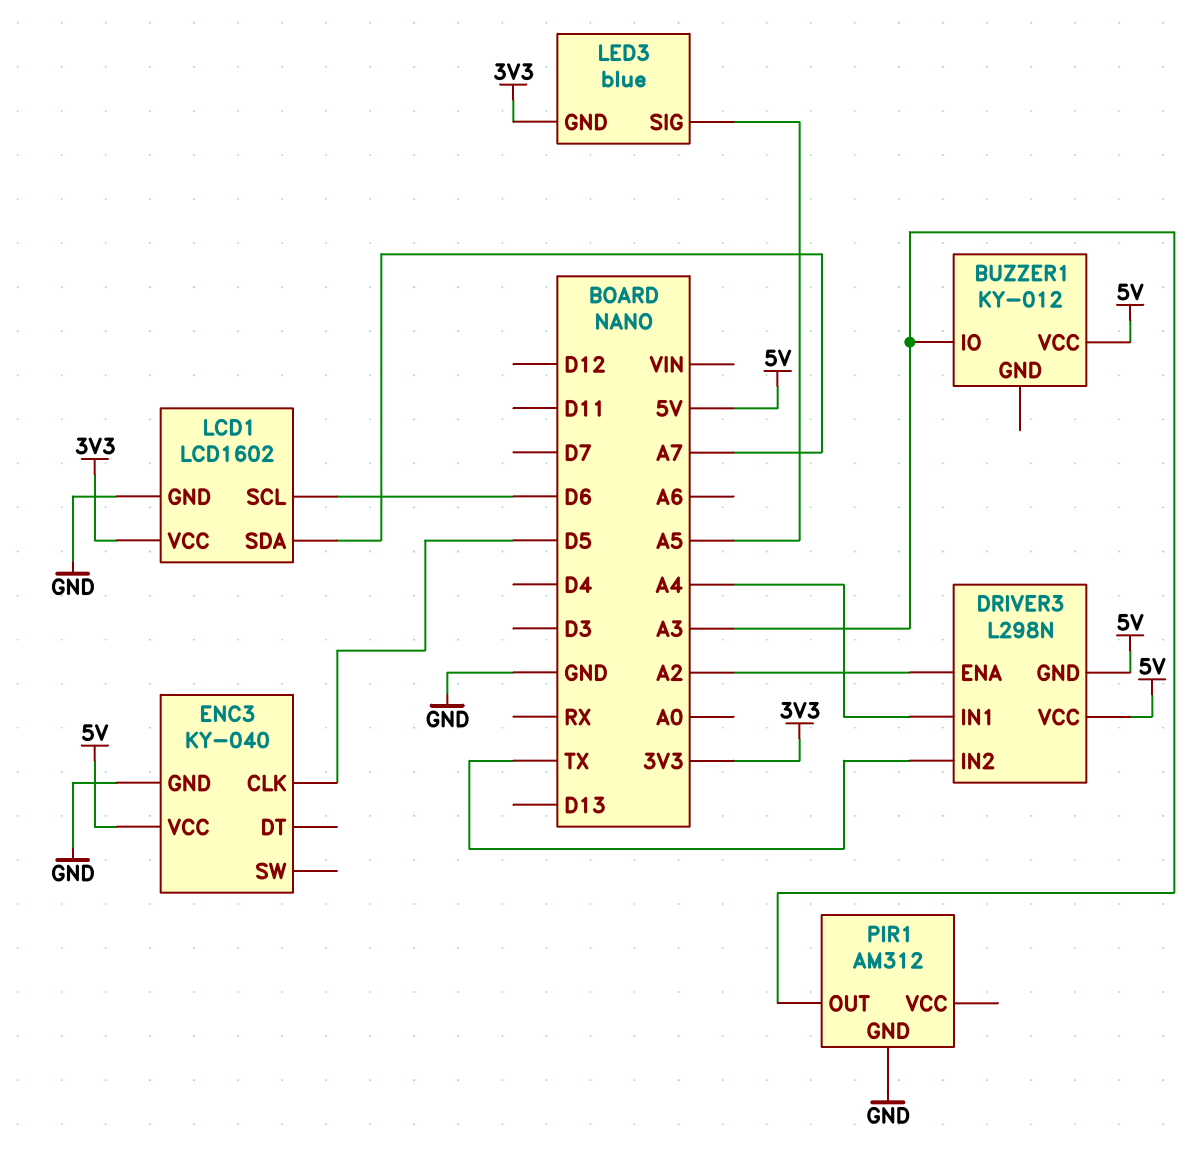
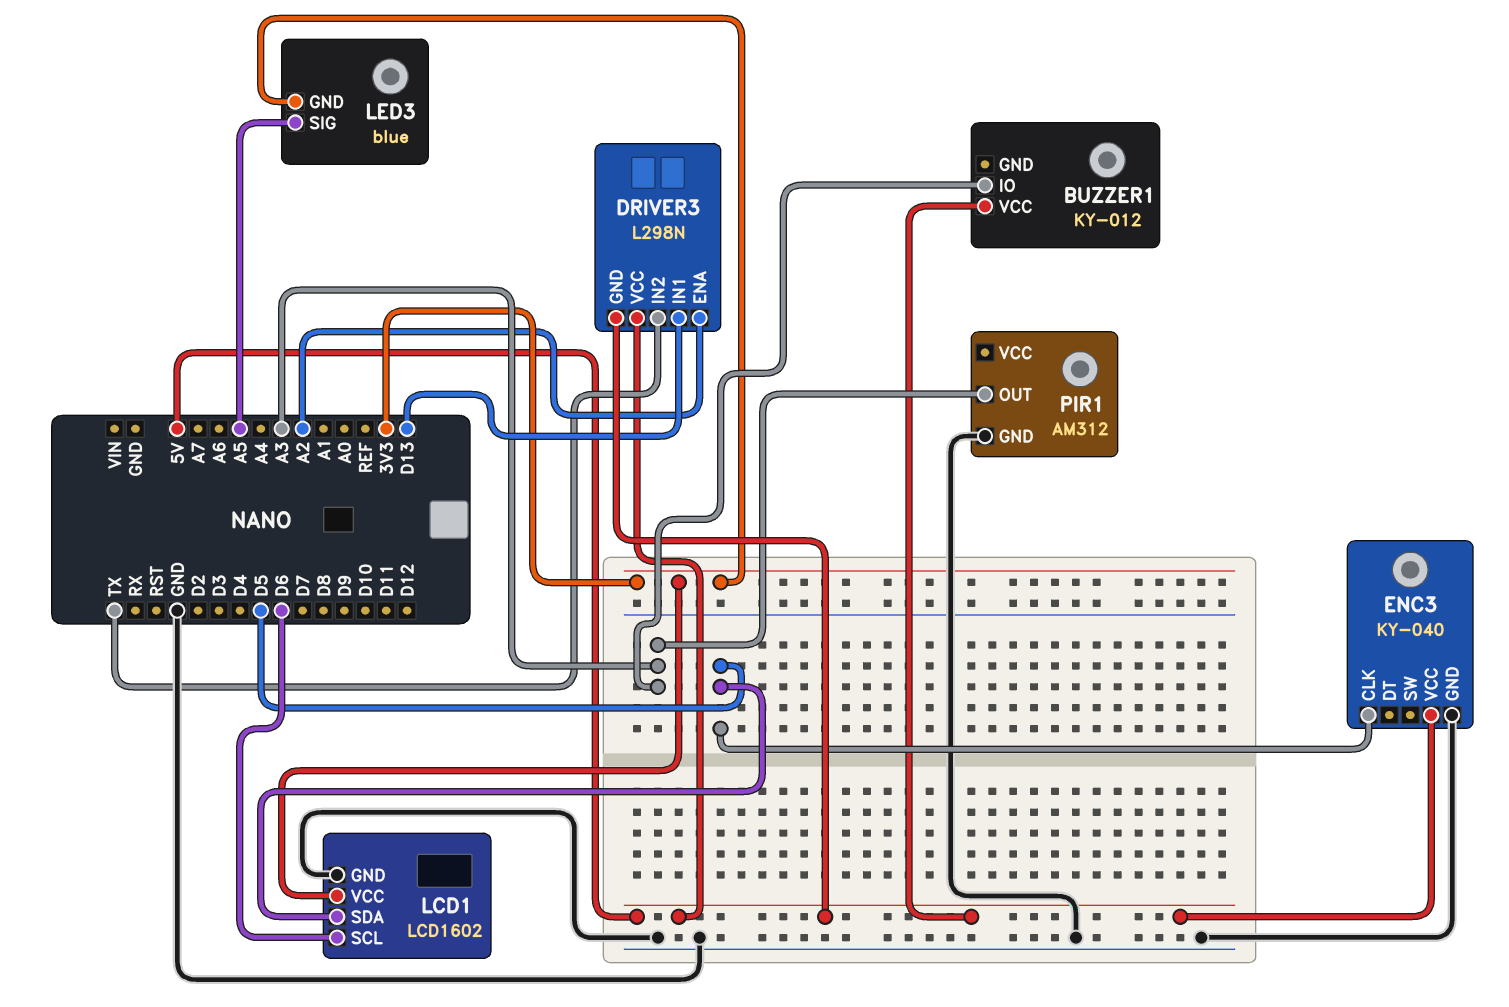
DRIVER3 pin IN1: A4 -> D13
LCD1 pin SDA: A7 -> D5

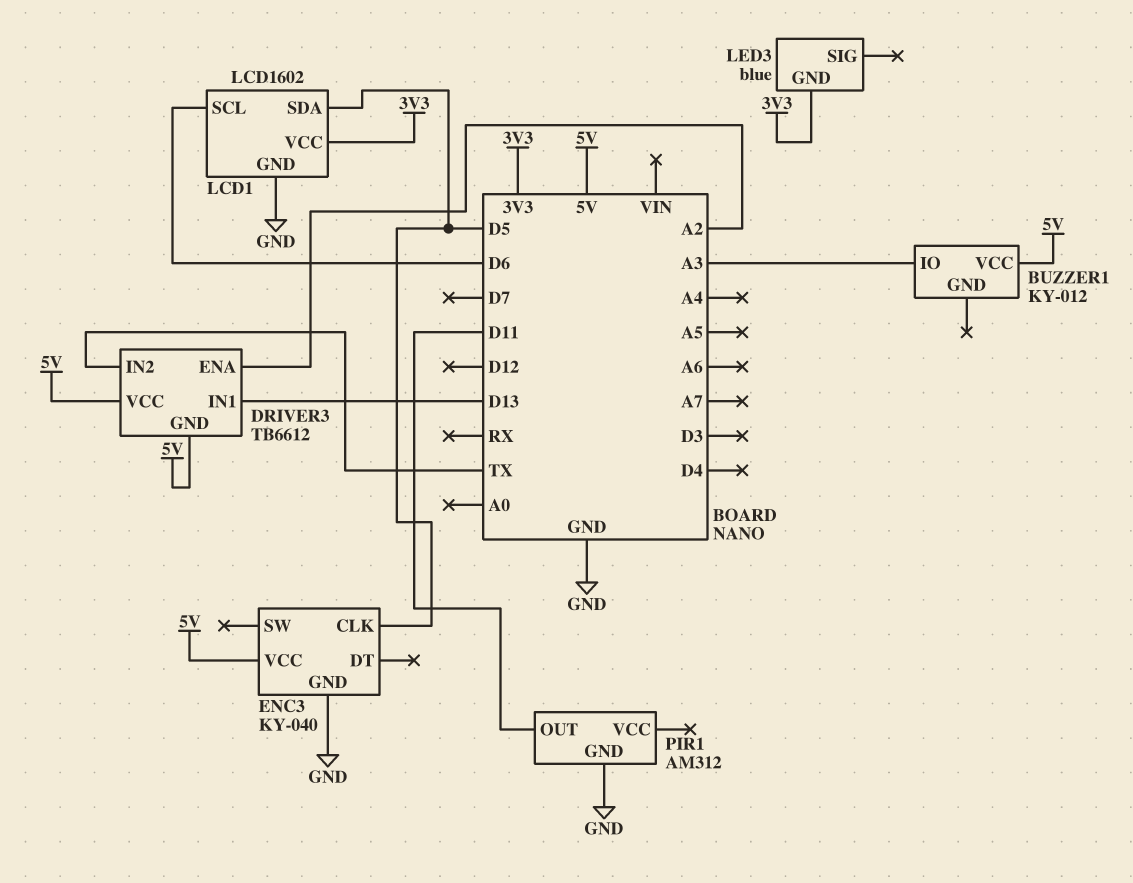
DRIVER3: L298N -> TB6612
LED3 pin SIG: A5 -> none
PIR1 pin OUT: A3 -> D11

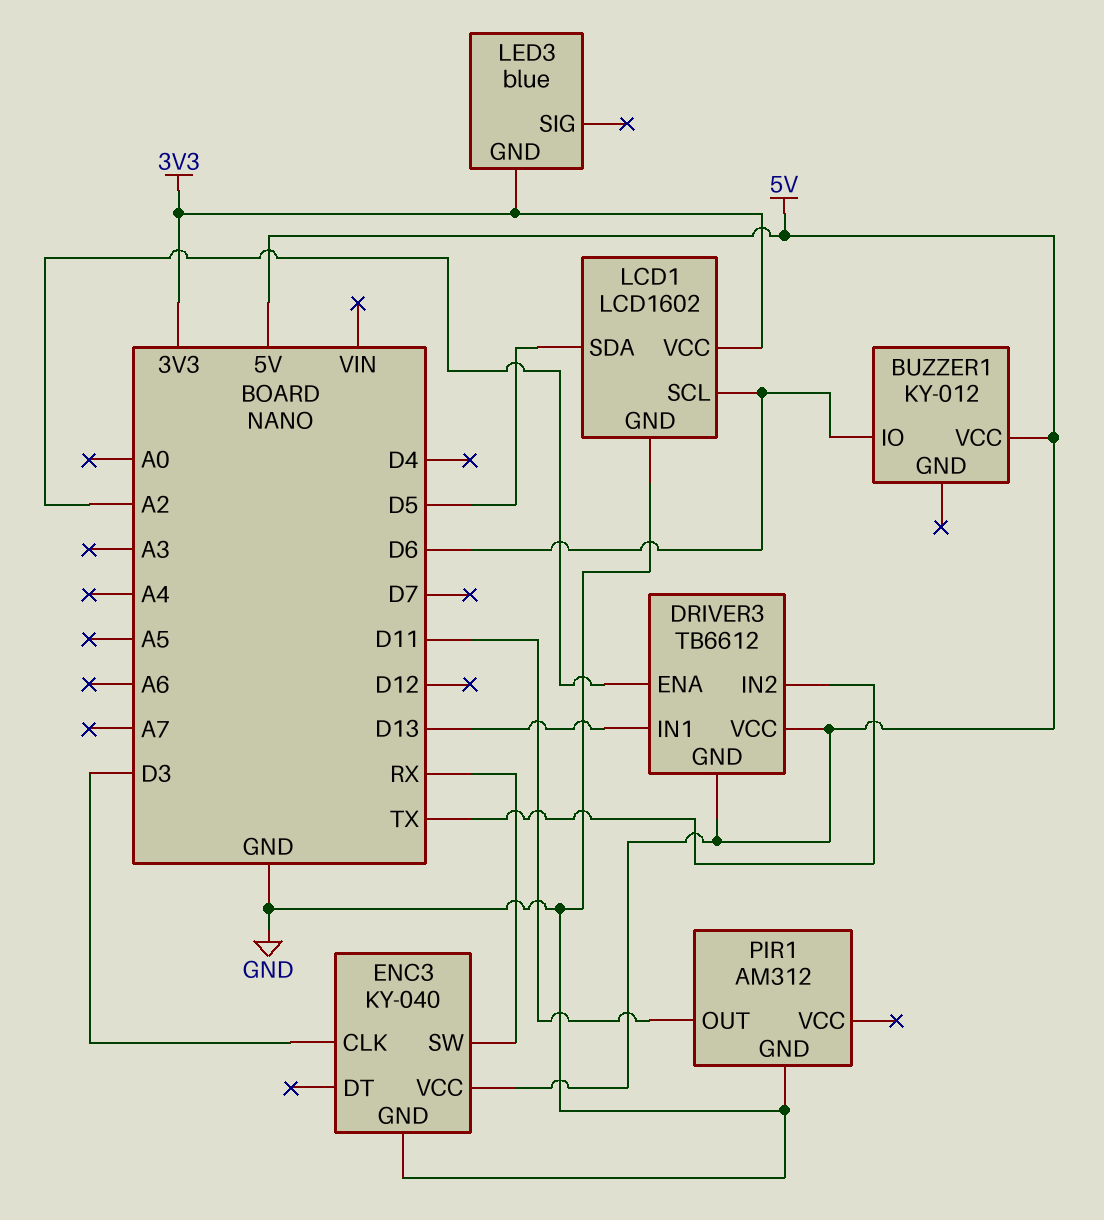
BUZZER1 pin IO: A3 -> D6
ENC3 pin CLK: D5 -> D3
ENC3 pin SW: none -> RX

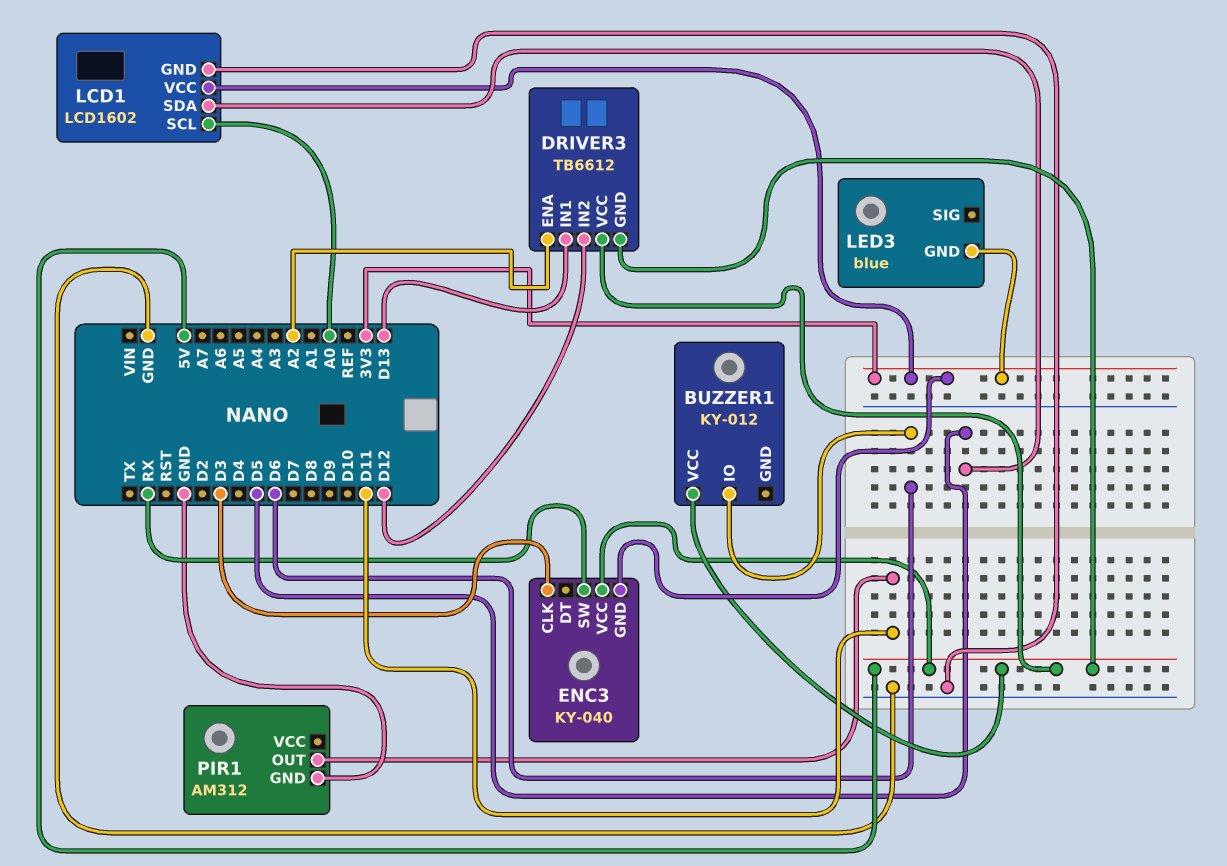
DRIVER3 pin IN2: TX -> D12
ENC3 pin GND: GND -> 3V3
LCD1 pin SCL: D6 -> A0

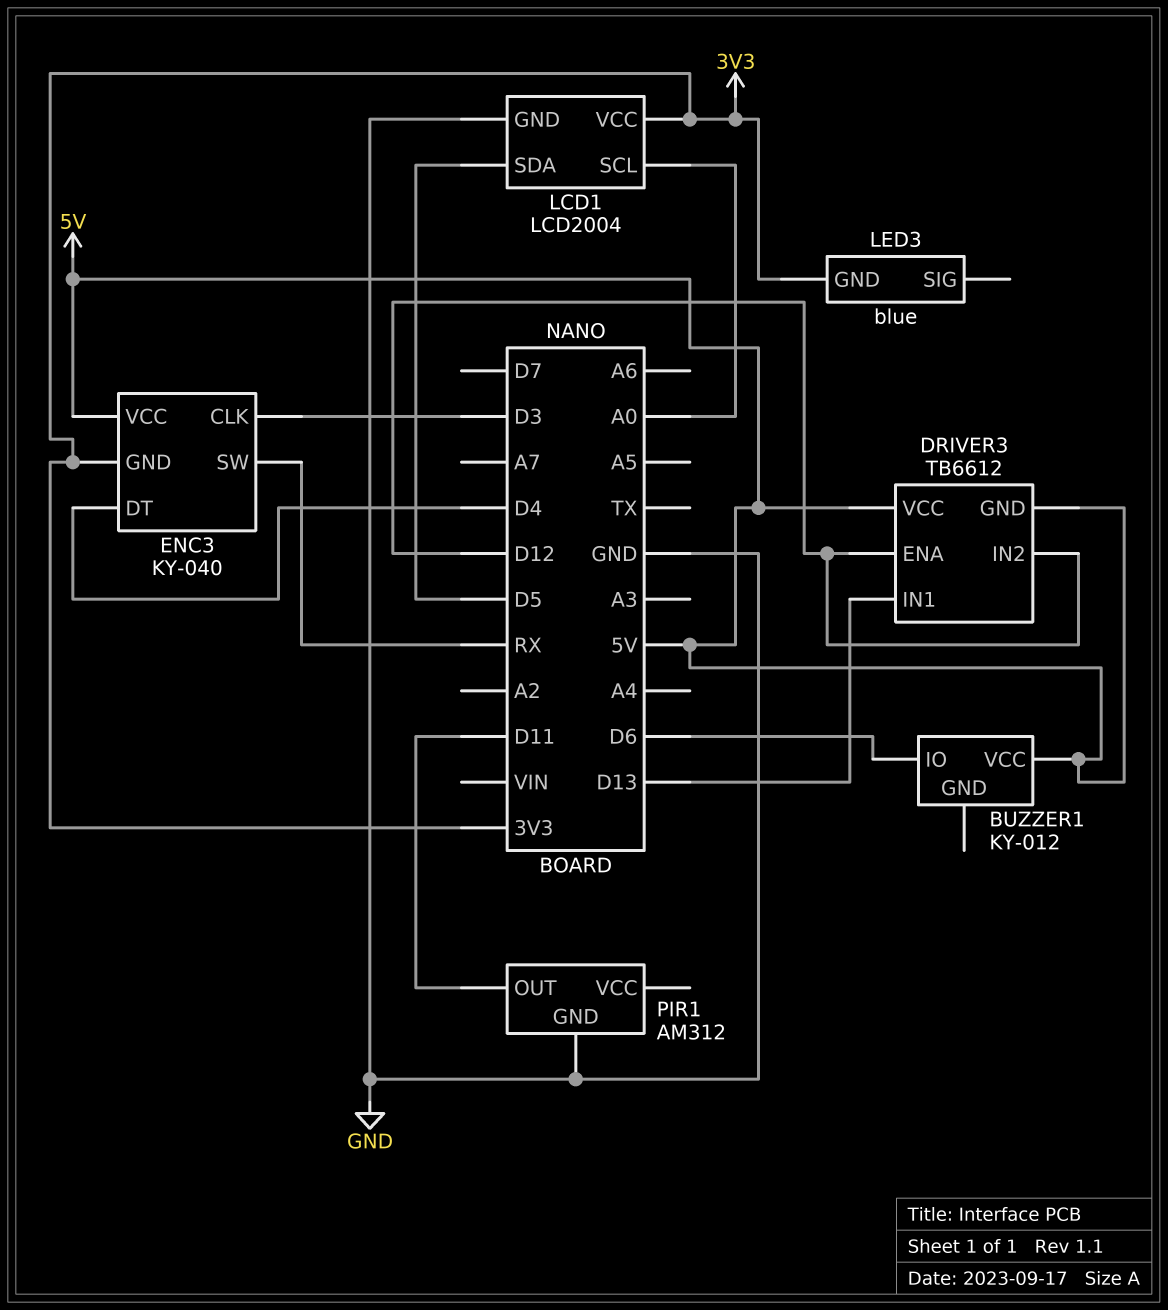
DRIVER3 pin ENA: A2 -> D12
ENC3 pin DT: none -> D4
LCD1: LCD1602 -> LCD2004

